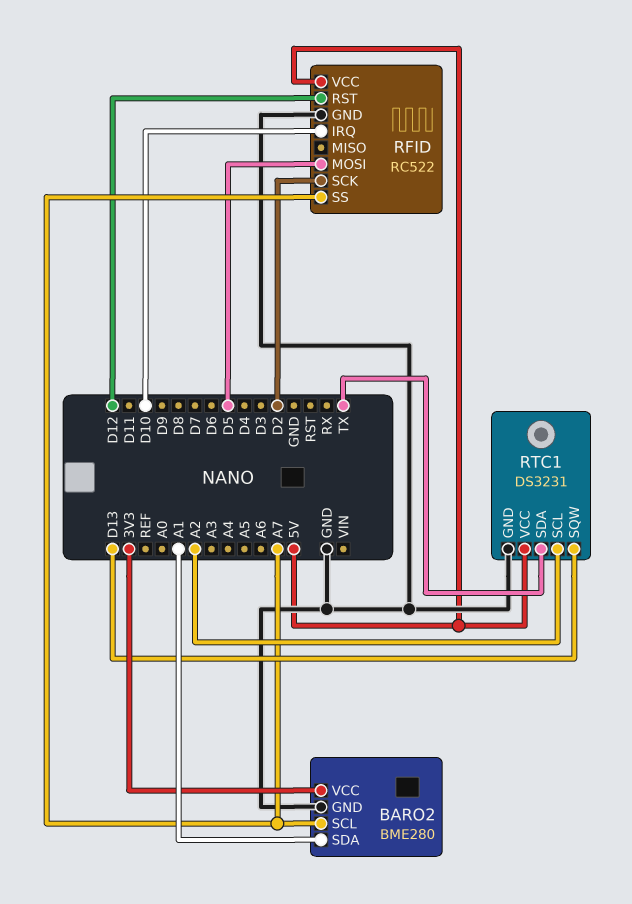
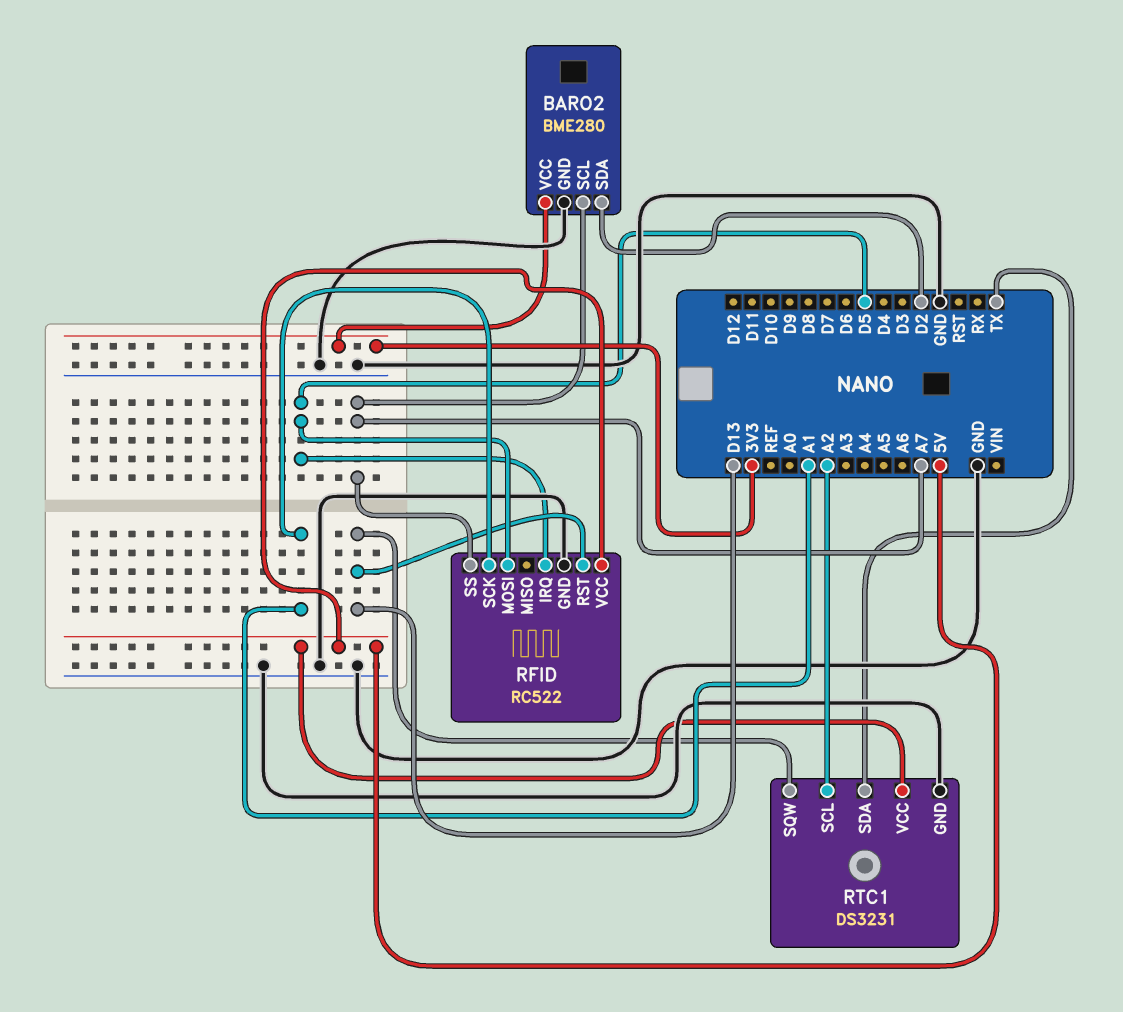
BARO2 pin SDA: A1 -> D2
RFID pin IRQ: D10 -> D5
RFID pin RST: D12 -> D13
RFID pin SCK: D2 -> A1

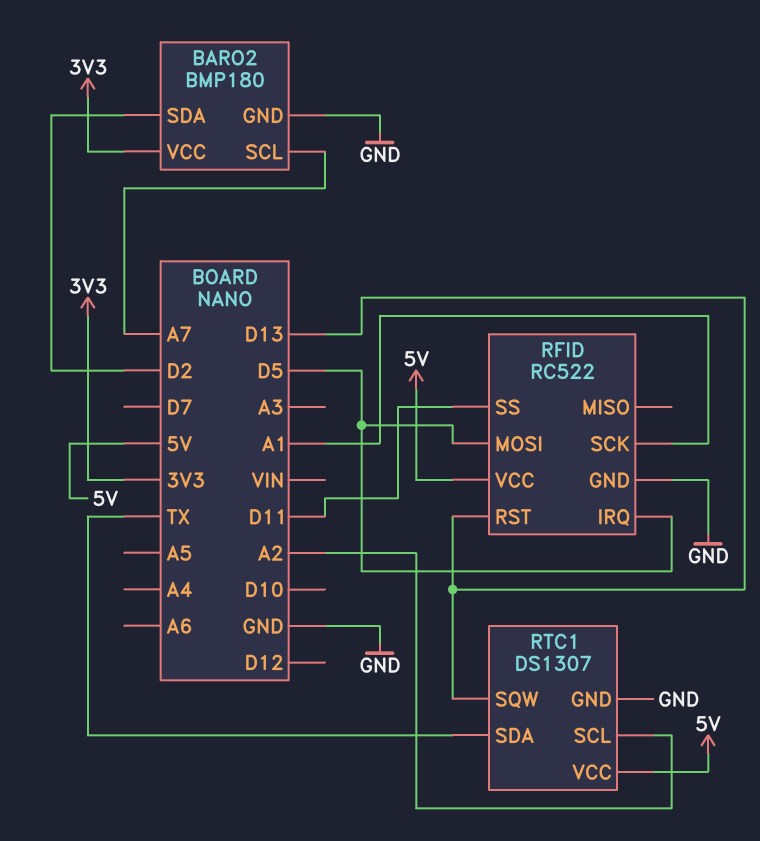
BARO2: BME280 -> BMP180
RFID pin SS: A7 -> D11
RTC1: DS3231 -> DS1307

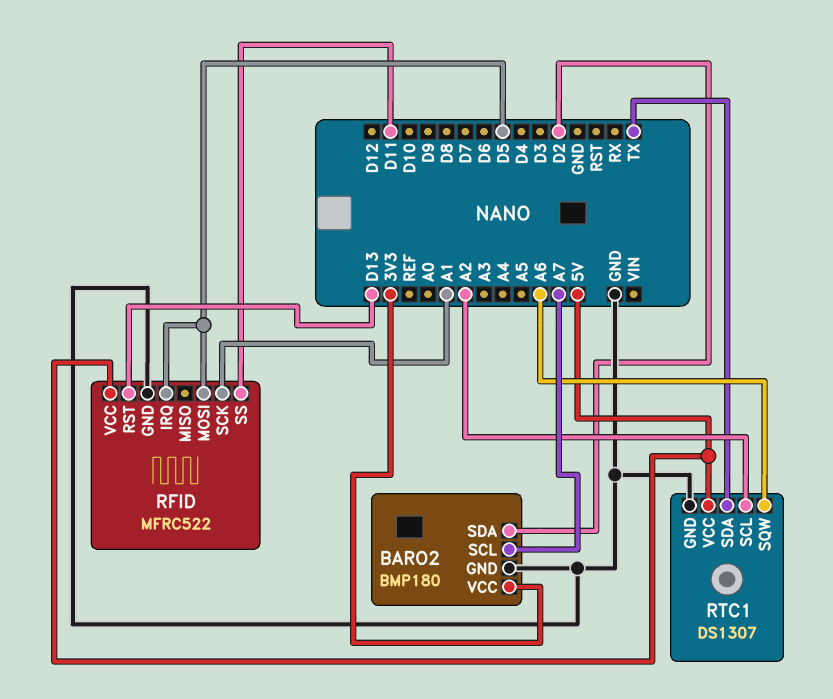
RFID: RC522 -> MFRC522
RTC1 pin SQW: D13 -> A6

